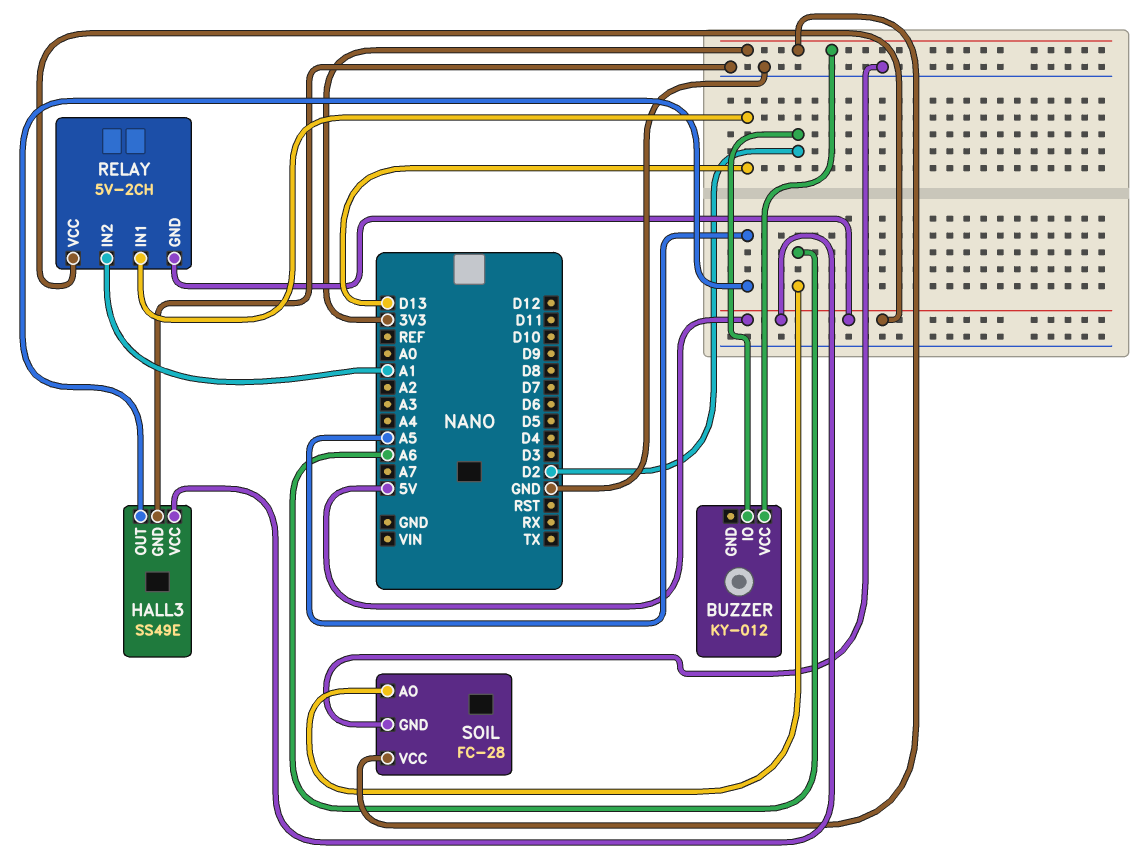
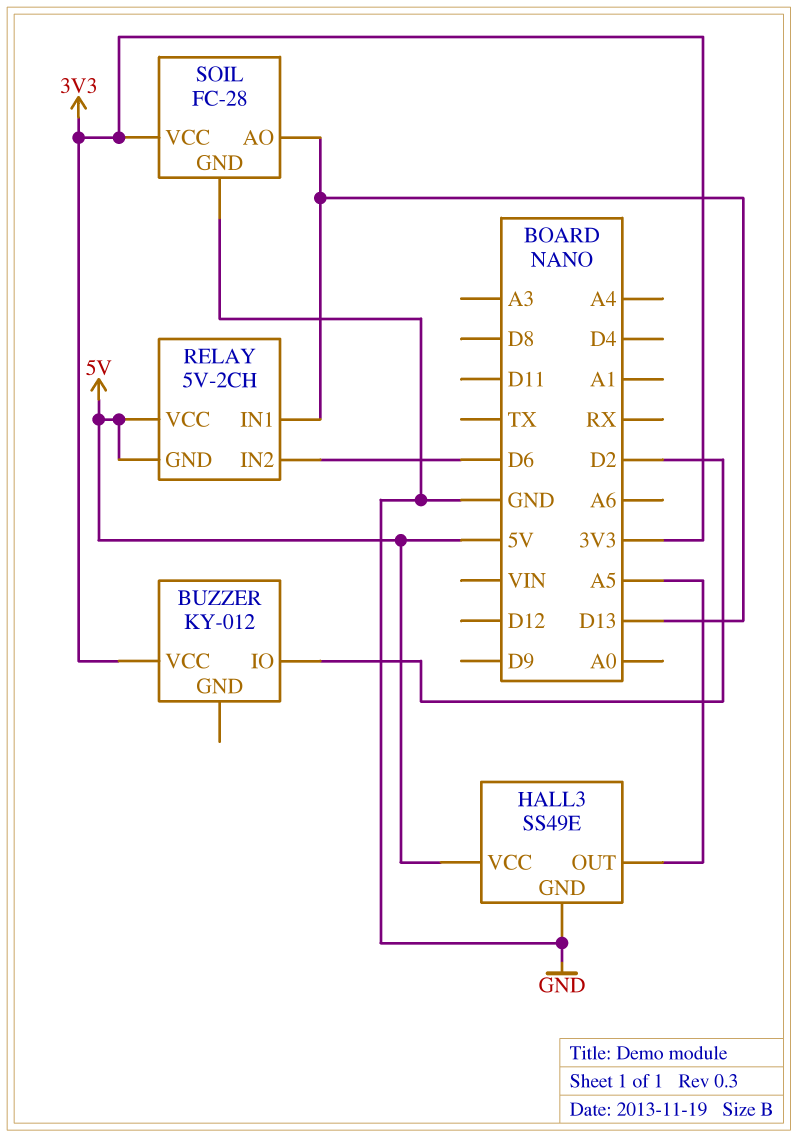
RELAY pin IN2: A1 -> D6
SOIL pin AO: A6 -> D13

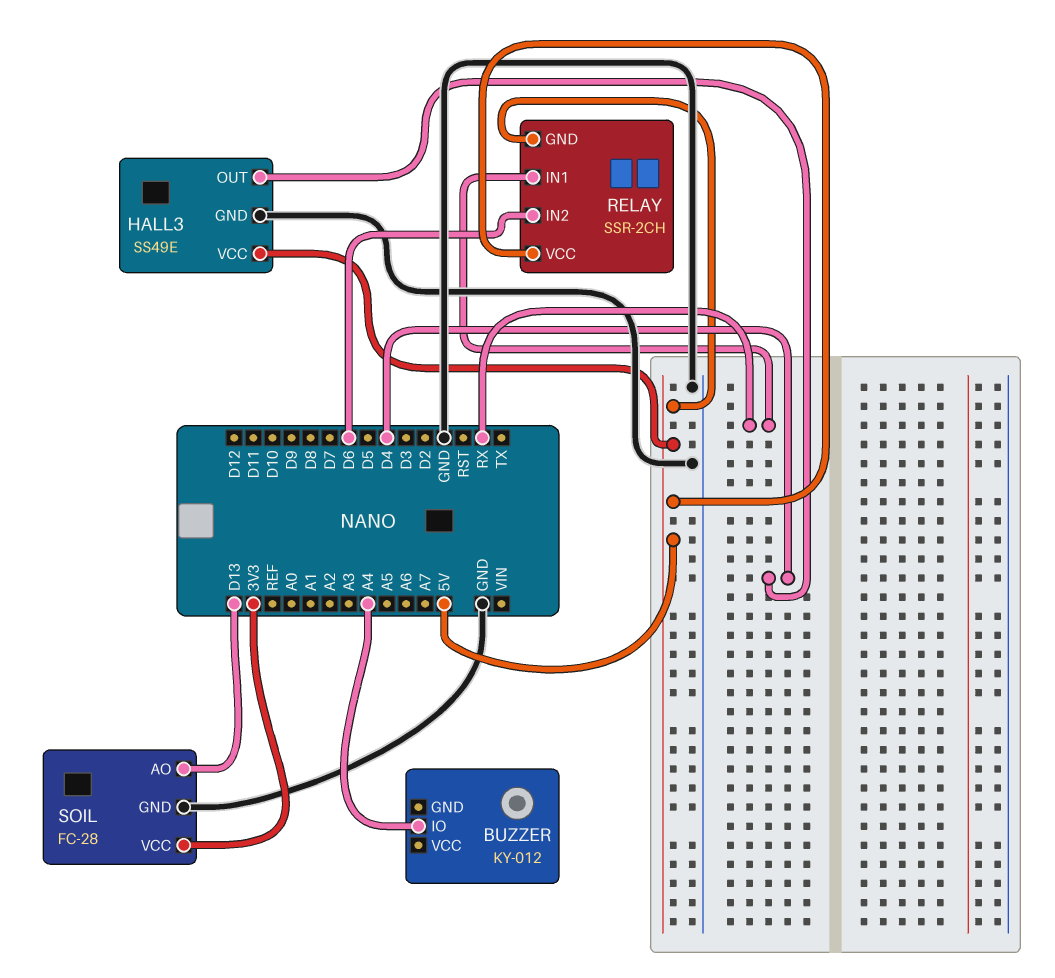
BUZZER pin IO: D2 -> A4
BUZZER pin VCC: 3V3 -> none
HALL3 pin OUT: A5 -> D4
RELAY: 5V-2CH -> SSR-2CH
RELAY pin IN1: D13 -> RX

